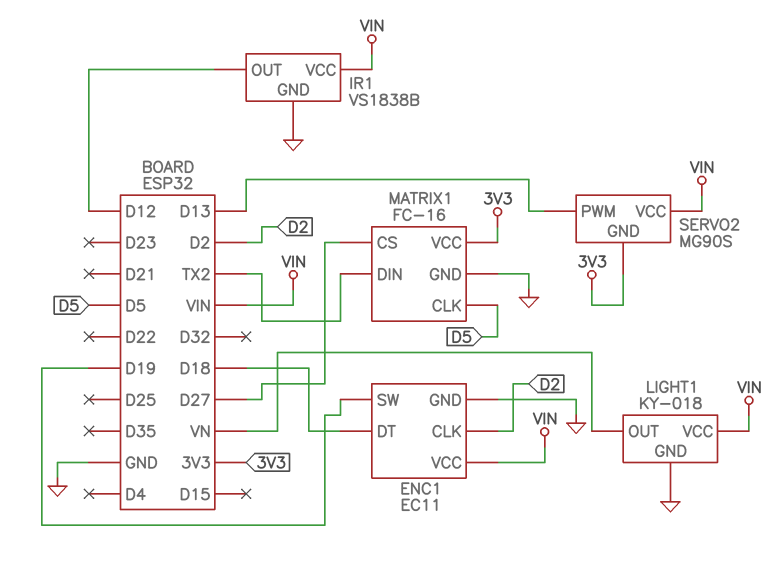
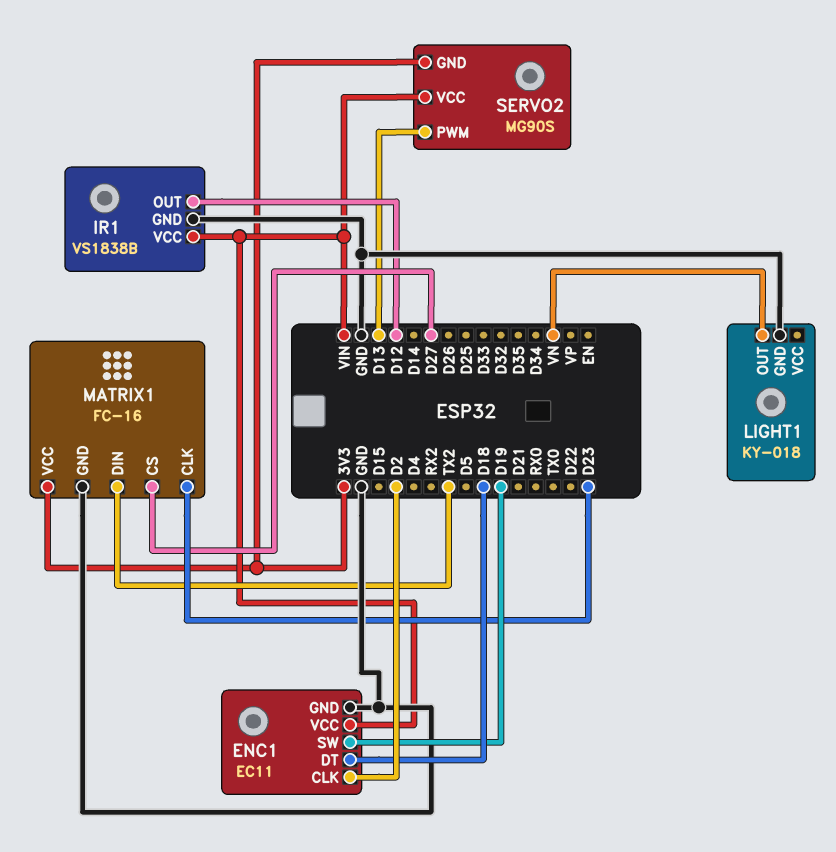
LIGHT1 pin VCC: VIN -> none
MATRIX1 pin CLK: D5 -> D23

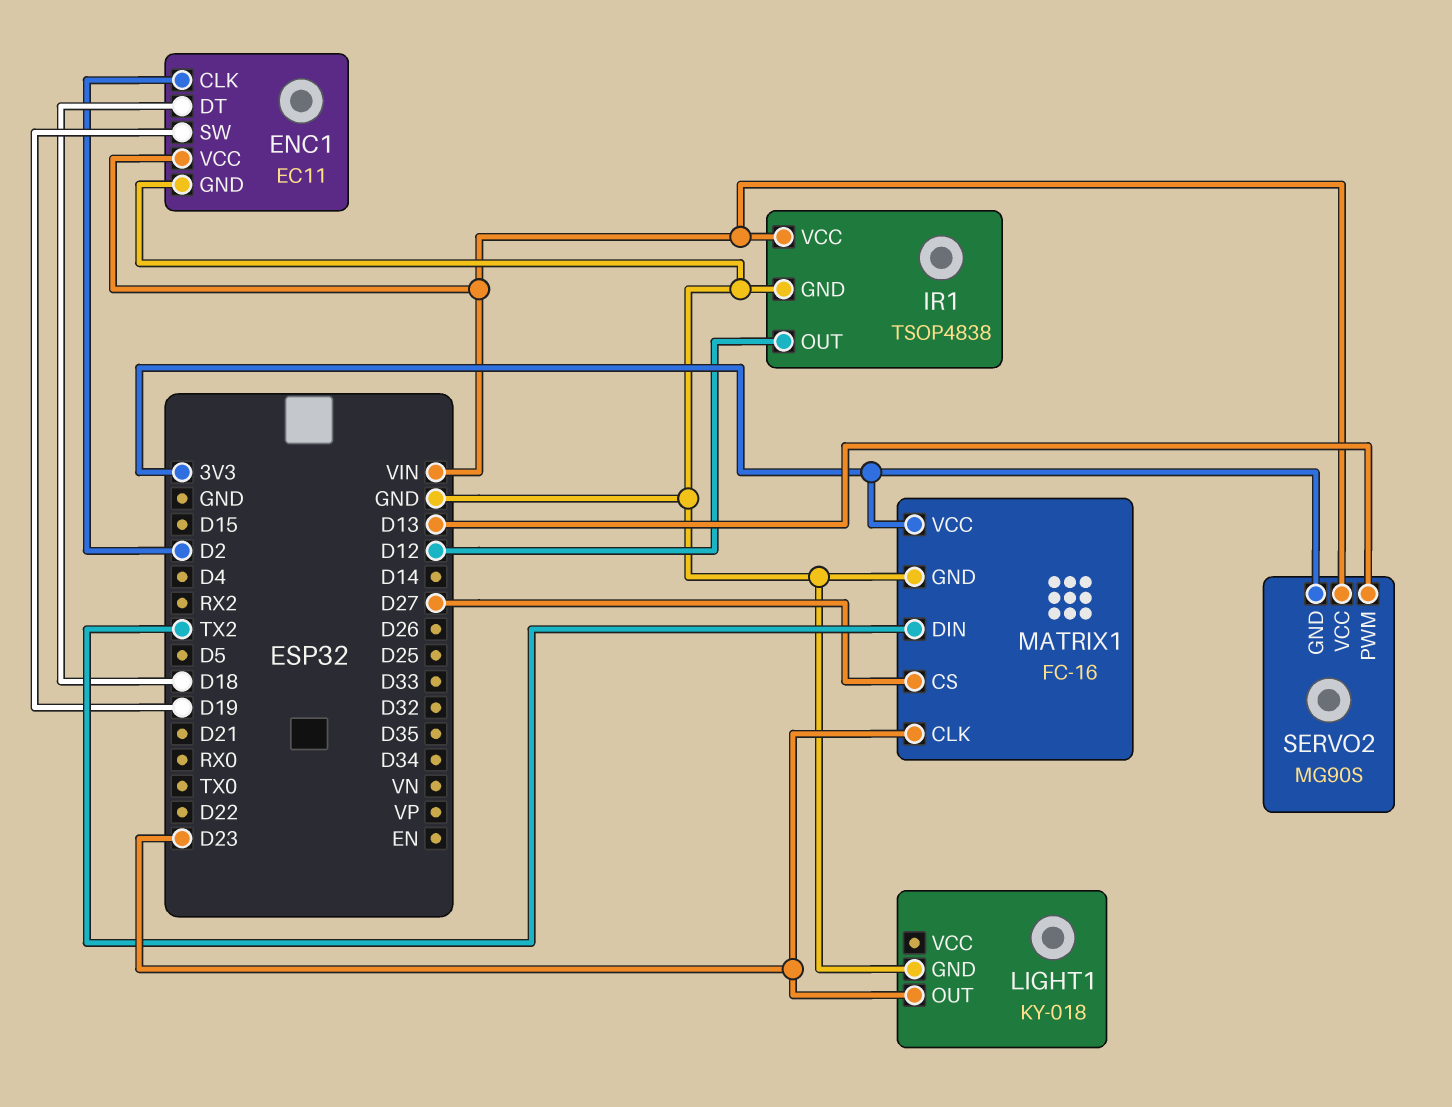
IR1: VS1838B -> TSOP4838
LIGHT1 pin OUT: VN -> D23

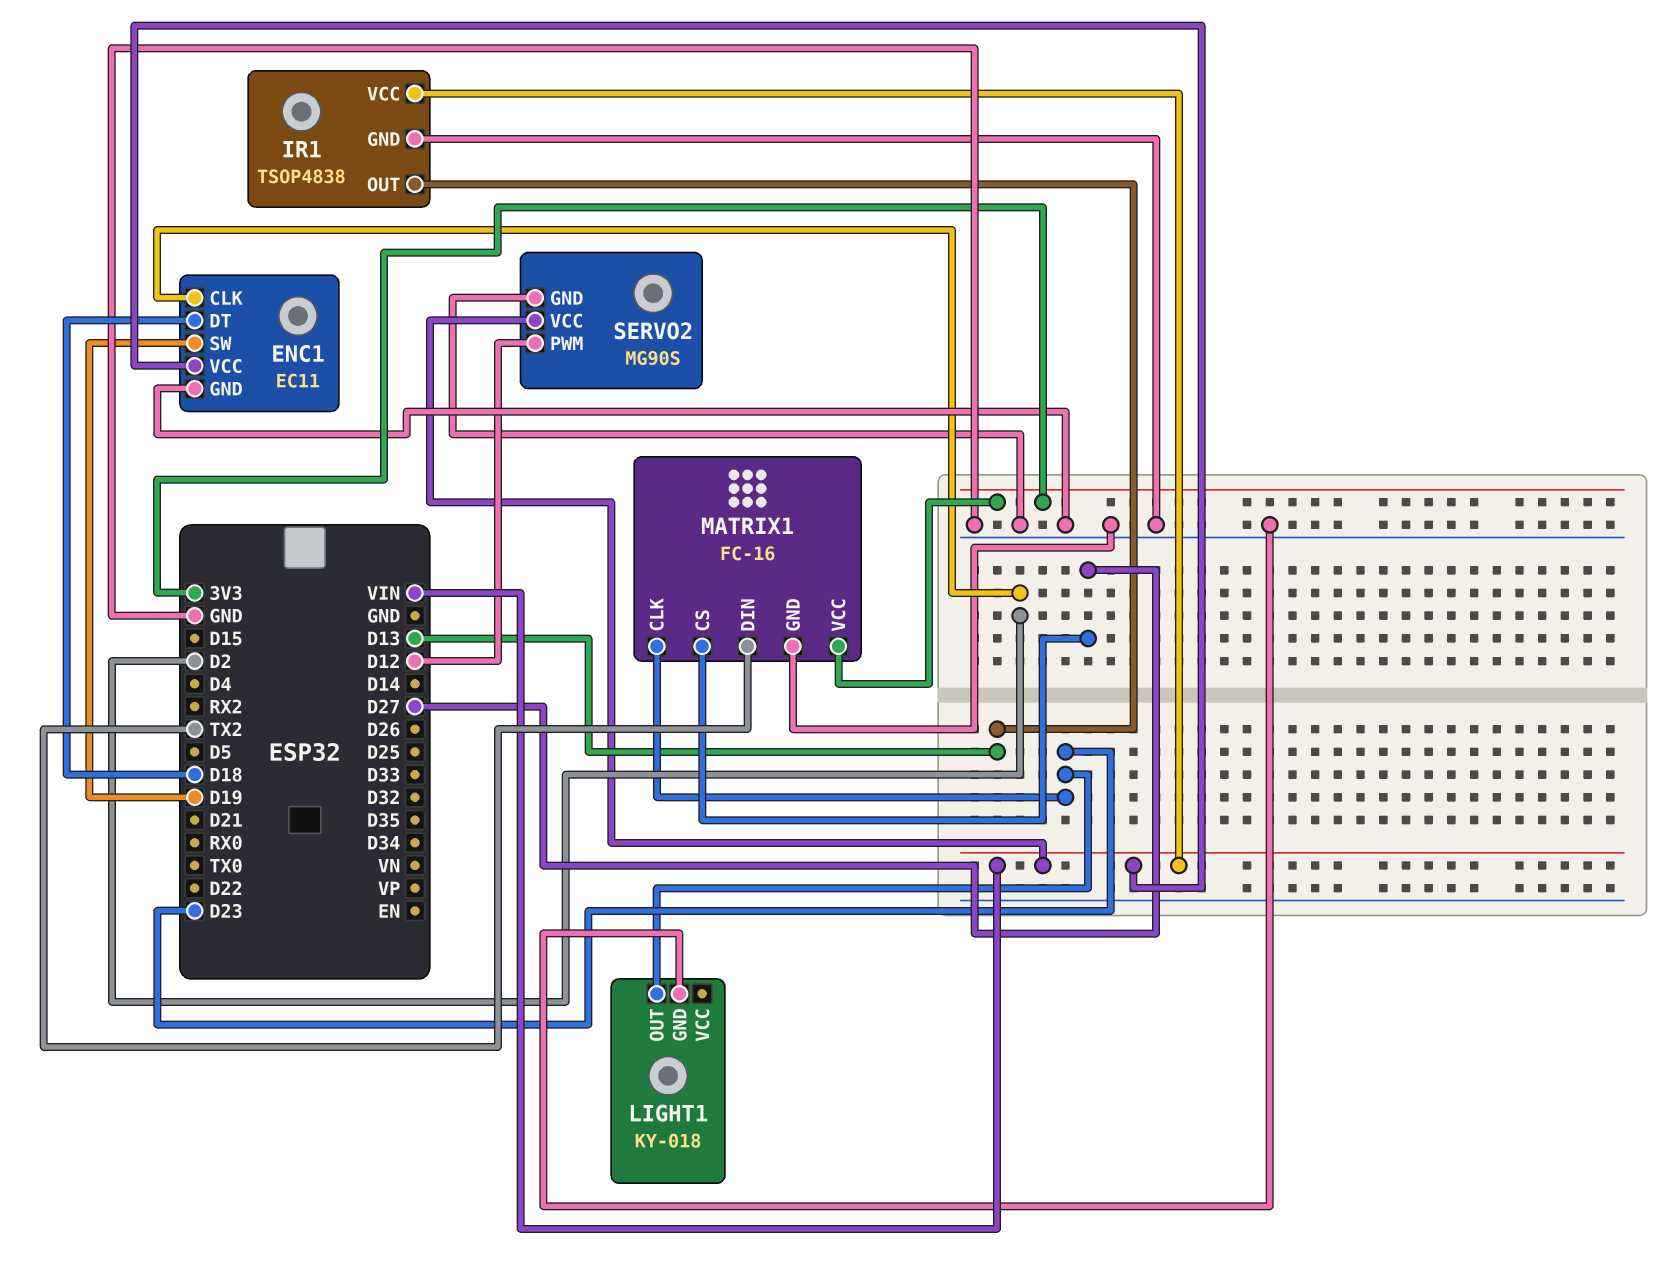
IR1 pin OUT: D12 -> D13
SERVO2 pin GND: 3V3 -> GND
SERVO2 pin PWM: D13 -> D12

